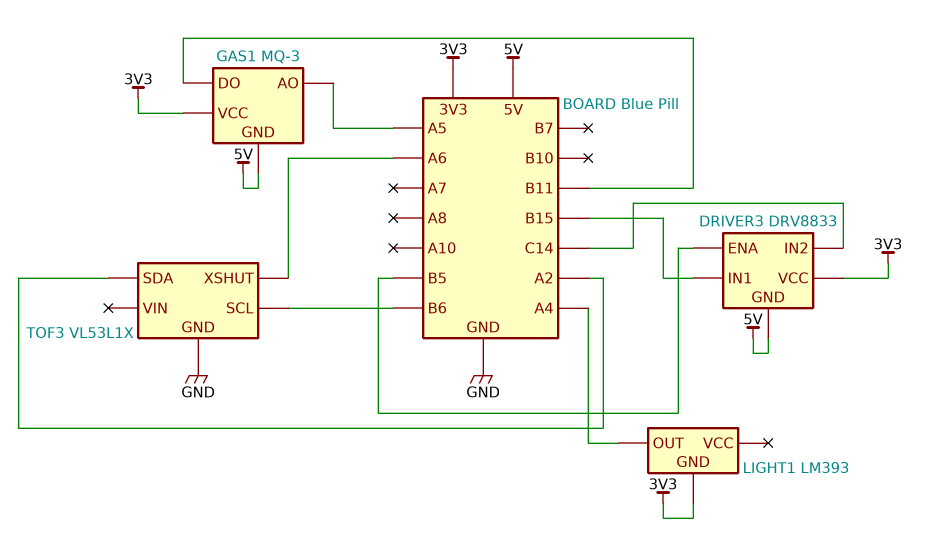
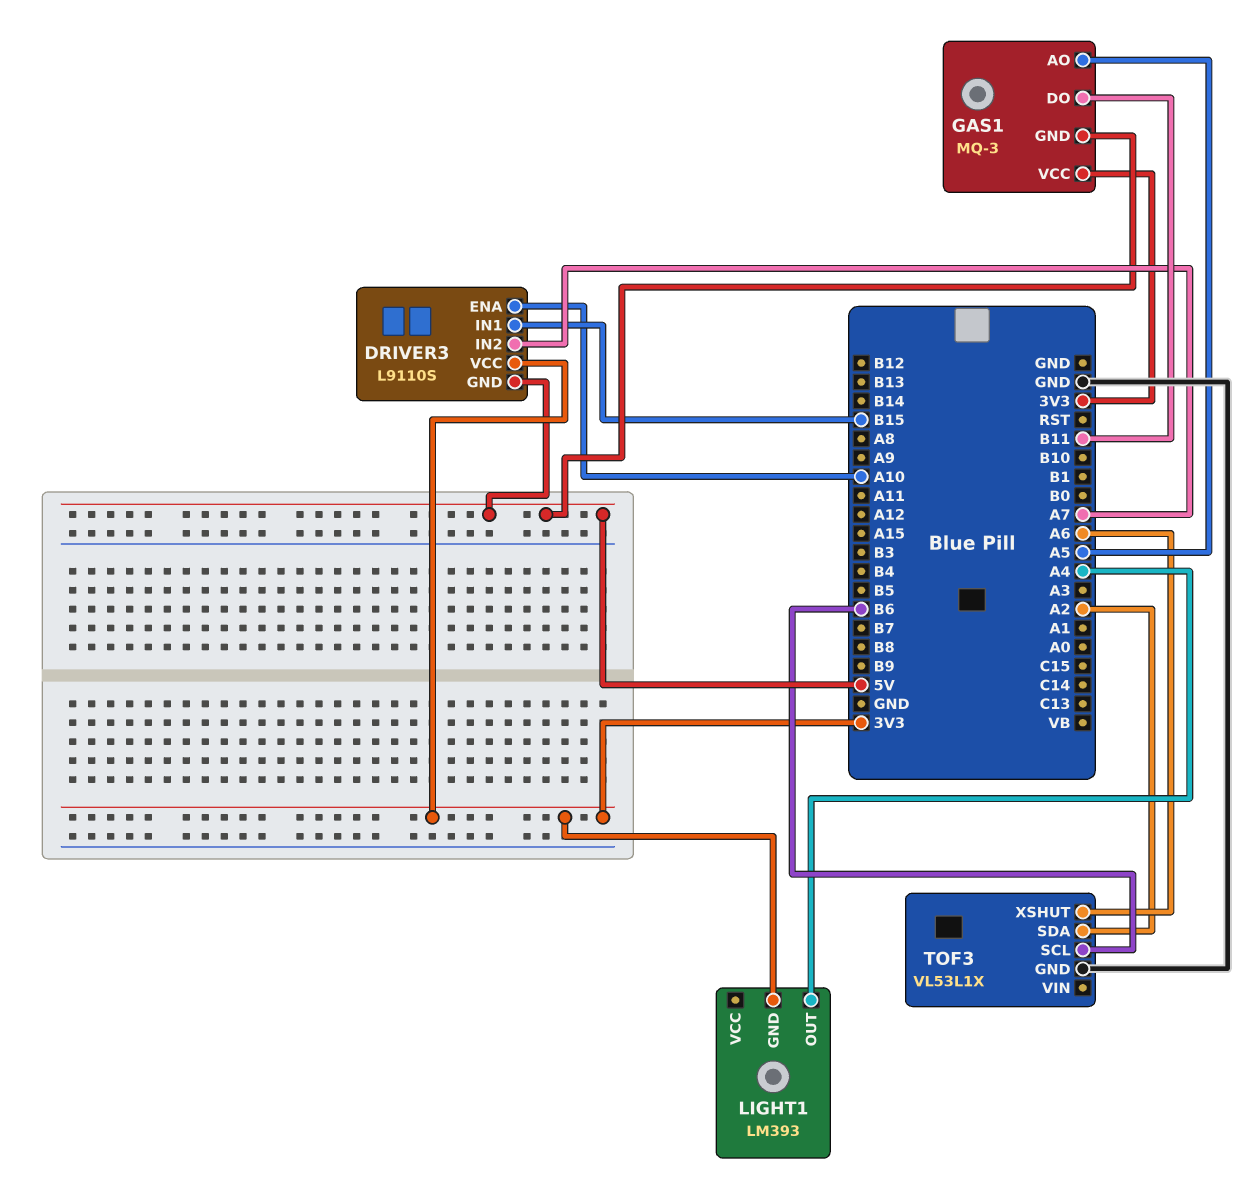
DRIVER3: DRV8833 -> L9110S
DRIVER3 pin ENA: B5 -> A10
DRIVER3 pin IN2: C14 -> A7

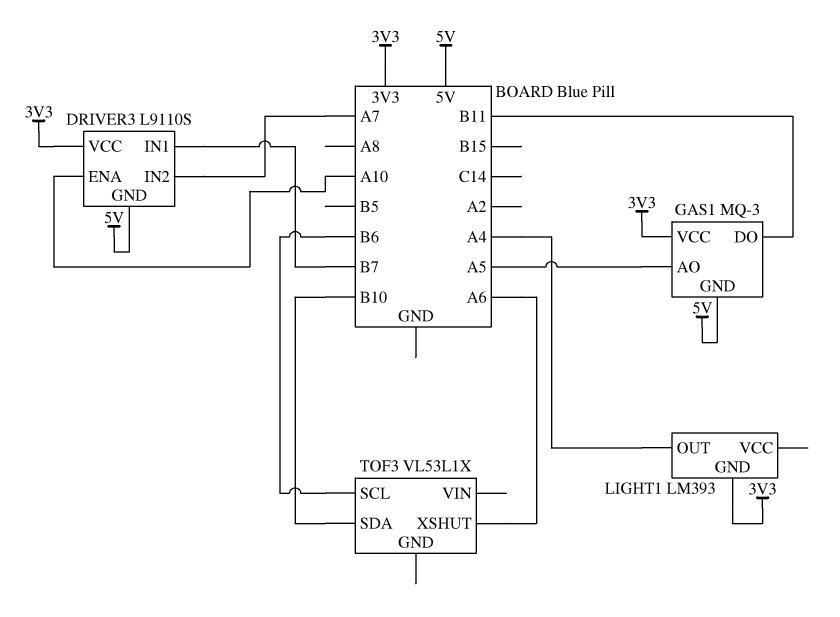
DRIVER3 pin IN1: B15 -> B7
TOF3 pin GND: GND -> none
TOF3 pin SDA: A2 -> B10

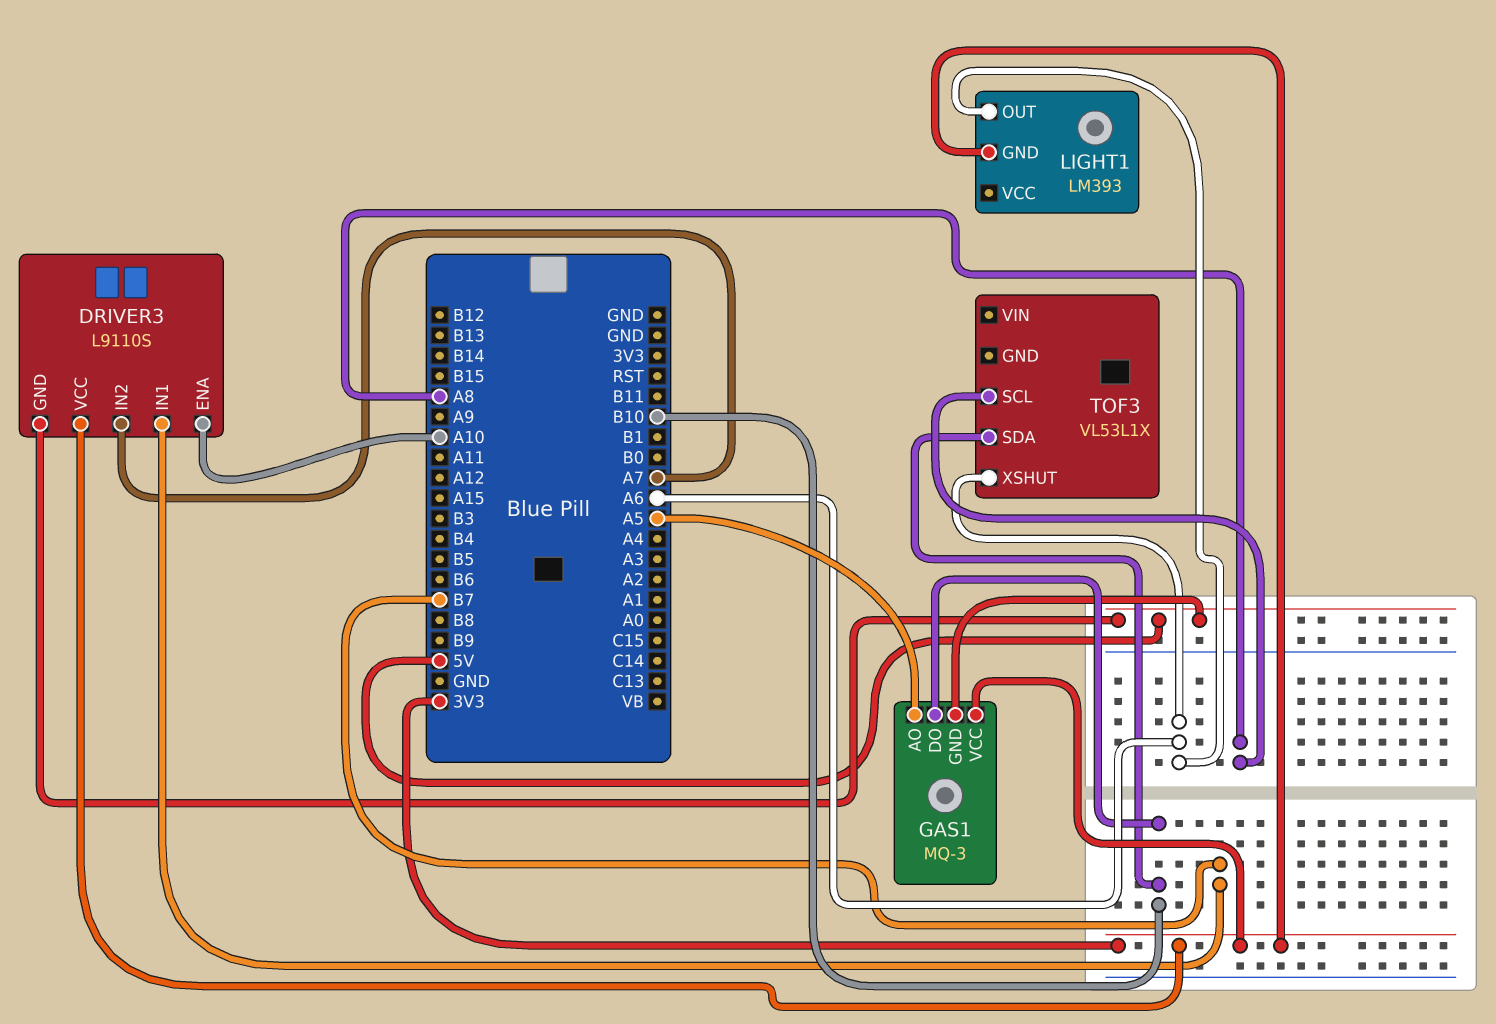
GAS1 pin DO: B11 -> B10
LIGHT1 pin OUT: A4 -> A6
TOF3 pin SCL: B6 -> A8

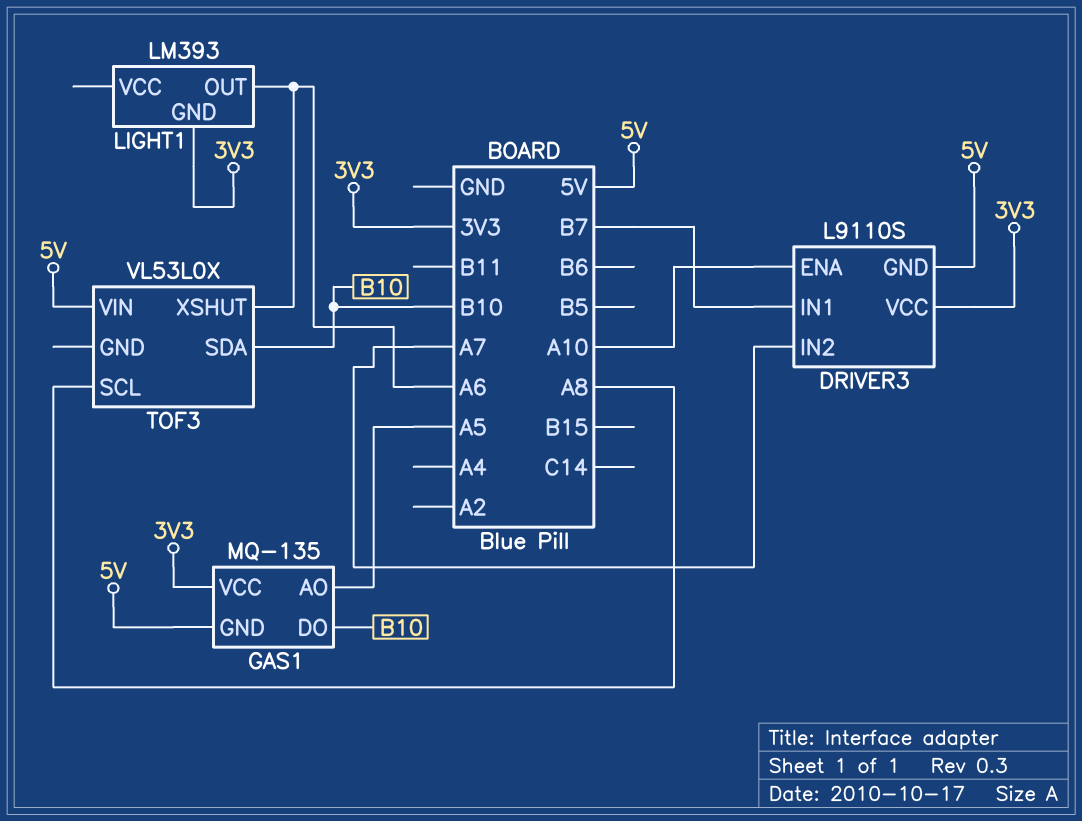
GAS1: MQ-3 -> MQ-135
TOF3: VL53L1X -> VL53L0X
TOF3 pin VIN: none -> 5V

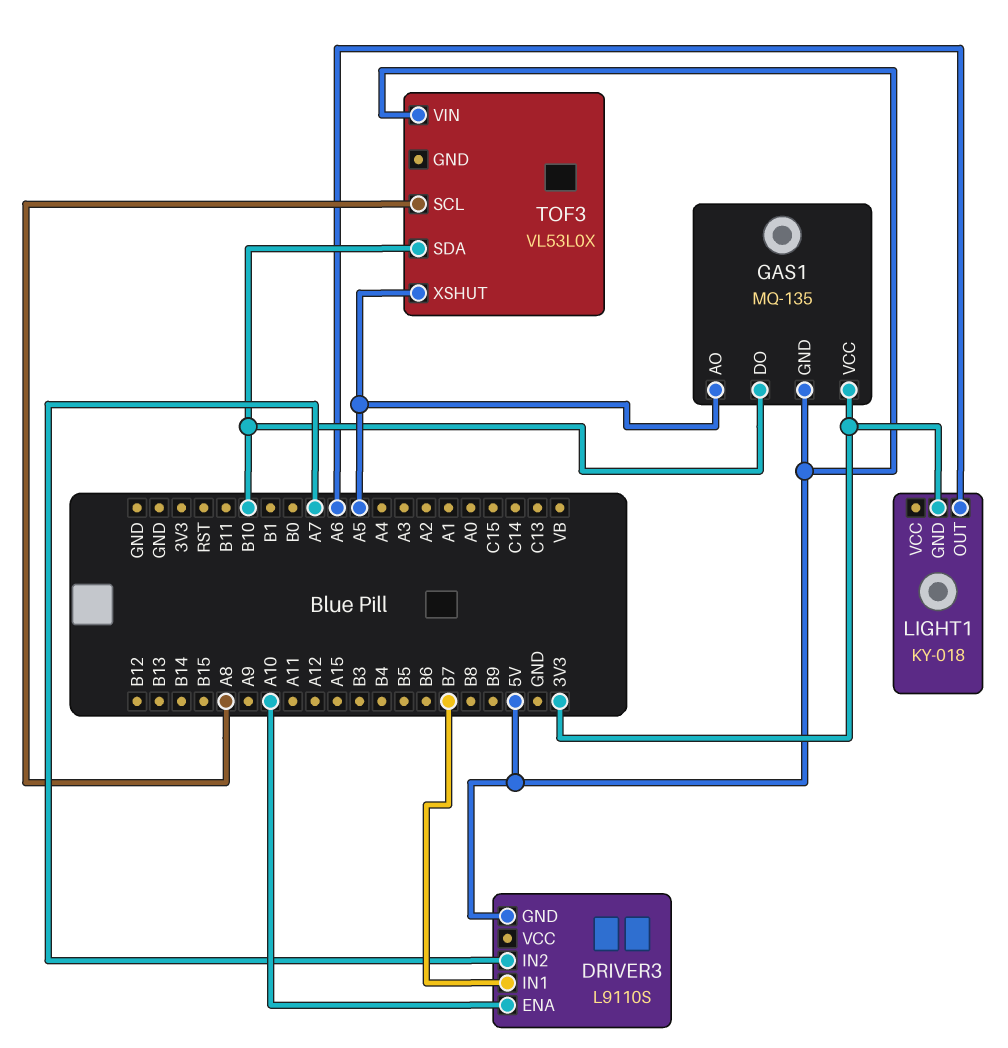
DRIVER3 pin VCC: 3V3 -> none
LIGHT1: LM393 -> KY-018
TOF3 pin XSHUT: A6 -> A5

